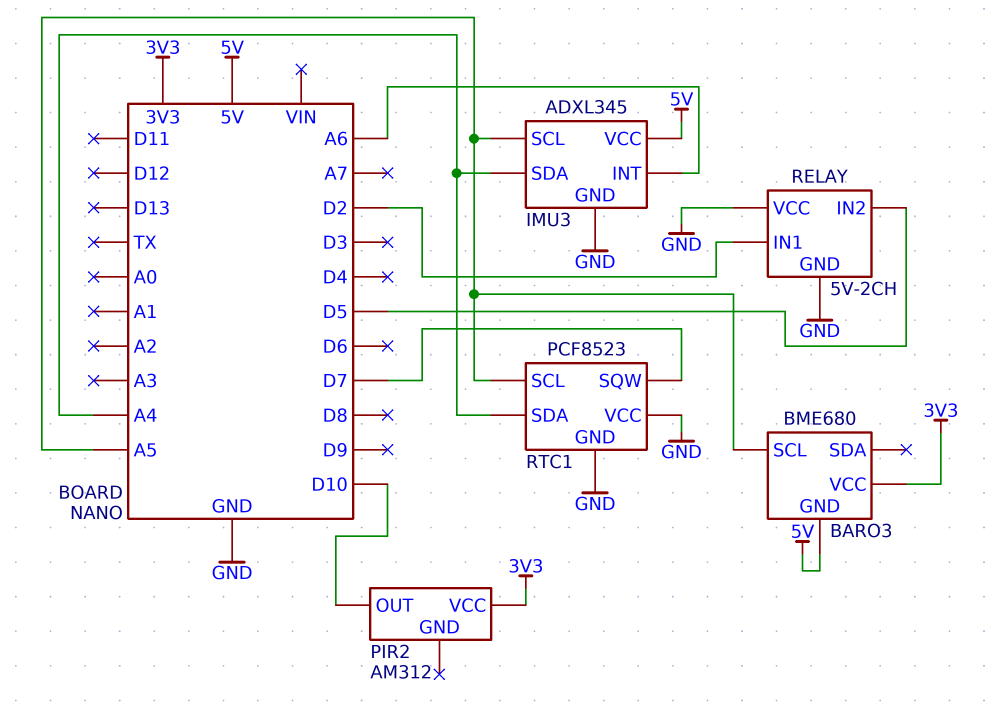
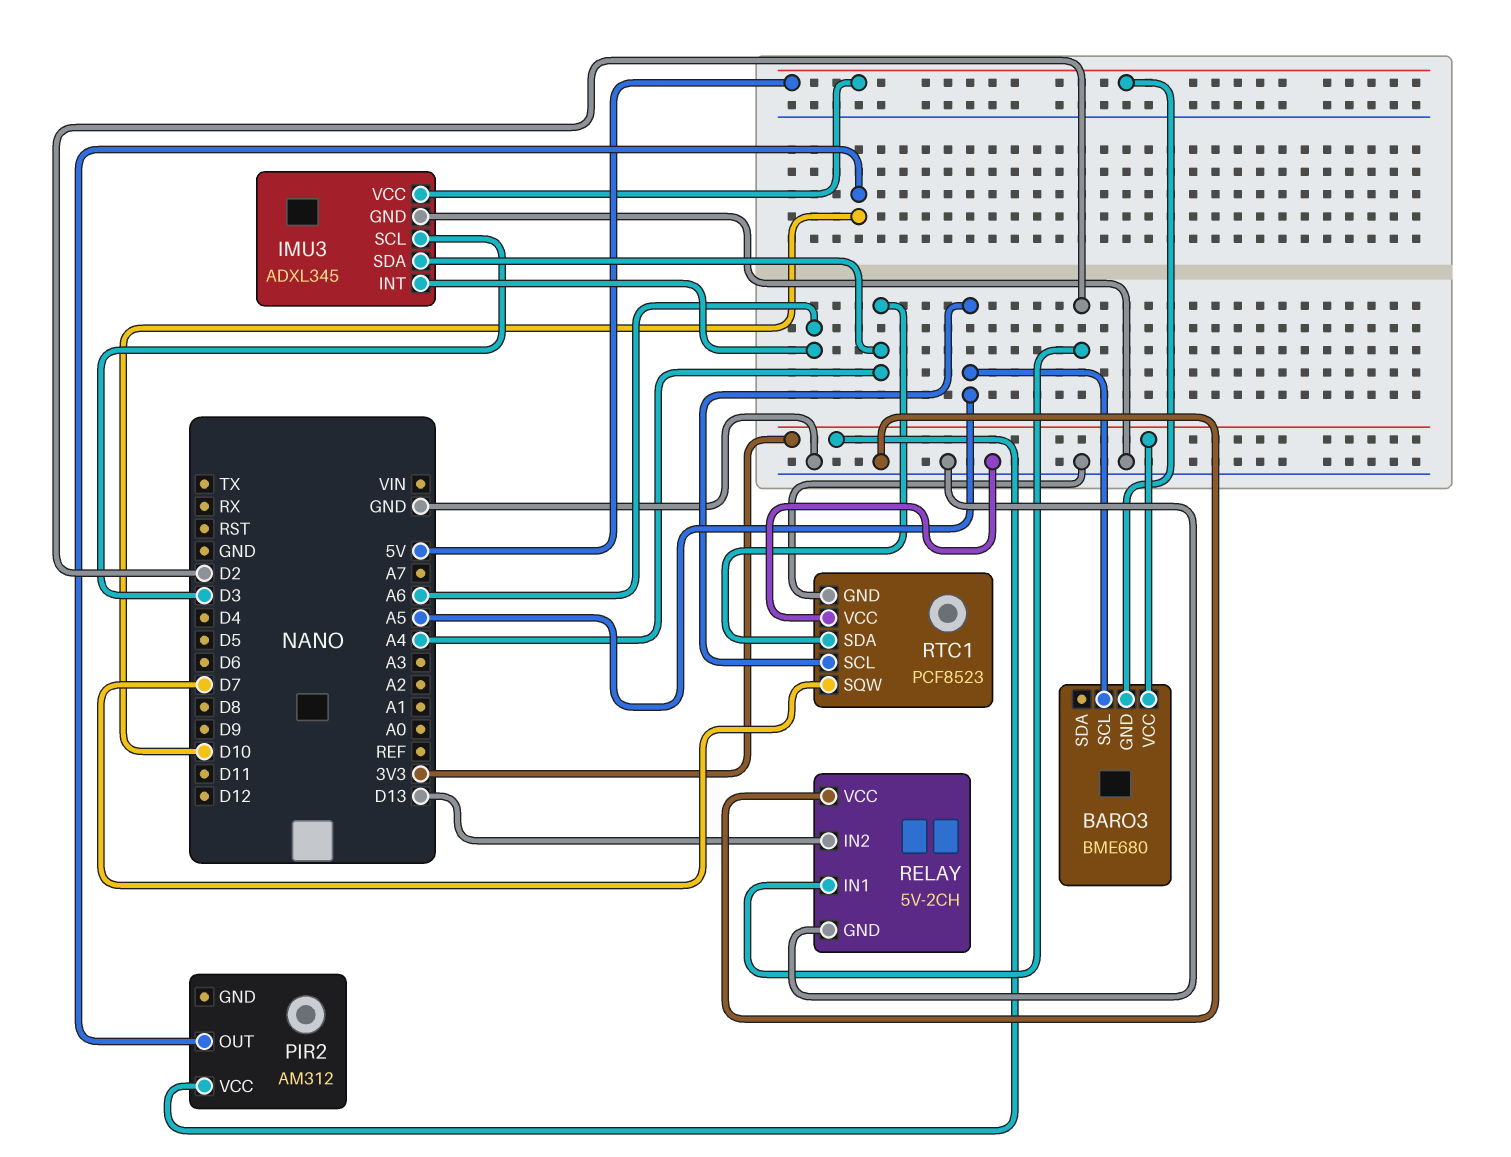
IMU3 pin SCL: A5 -> D3
RELAY pin IN2: D5 -> D13

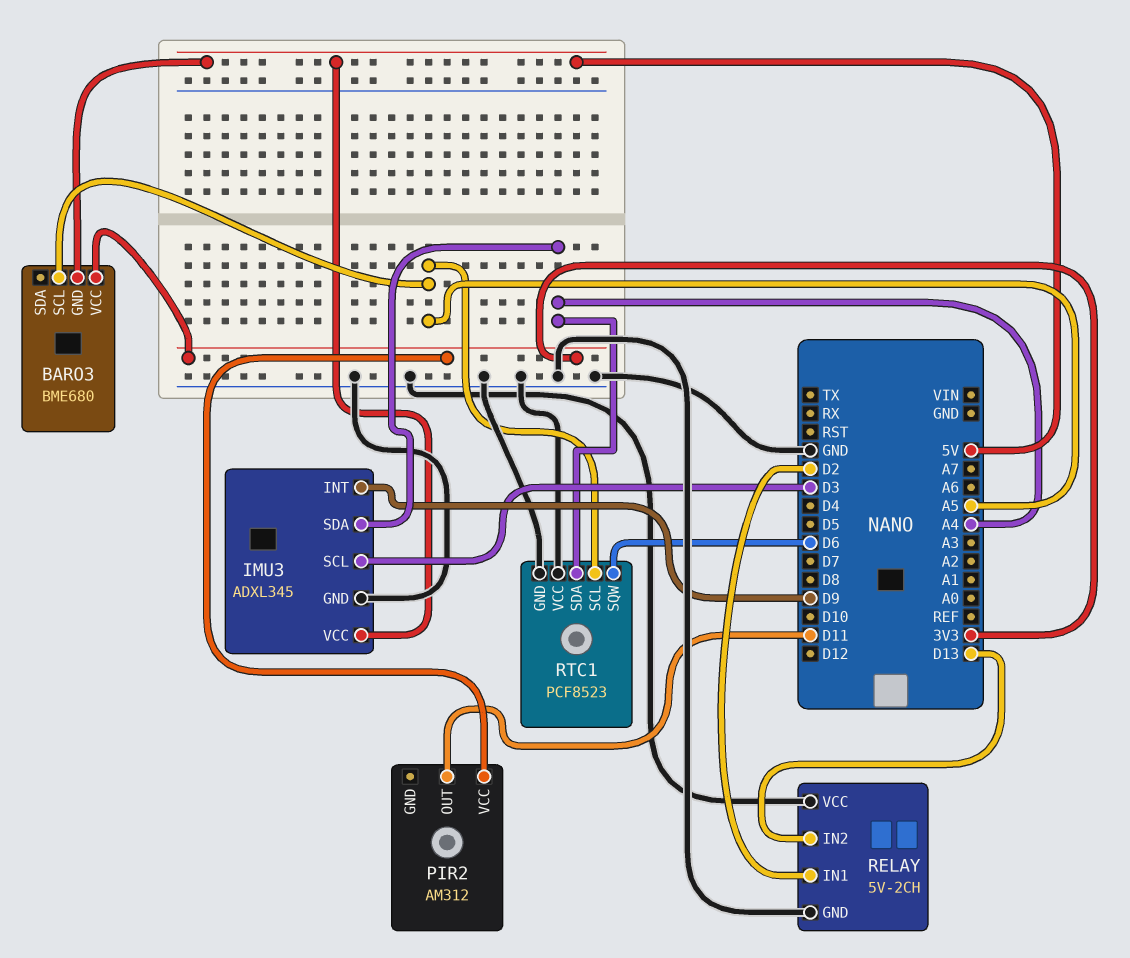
IMU3 pin INT: A6 -> D9
PIR2 pin OUT: D10 -> D11
RTC1 pin SQW: D7 -> D6

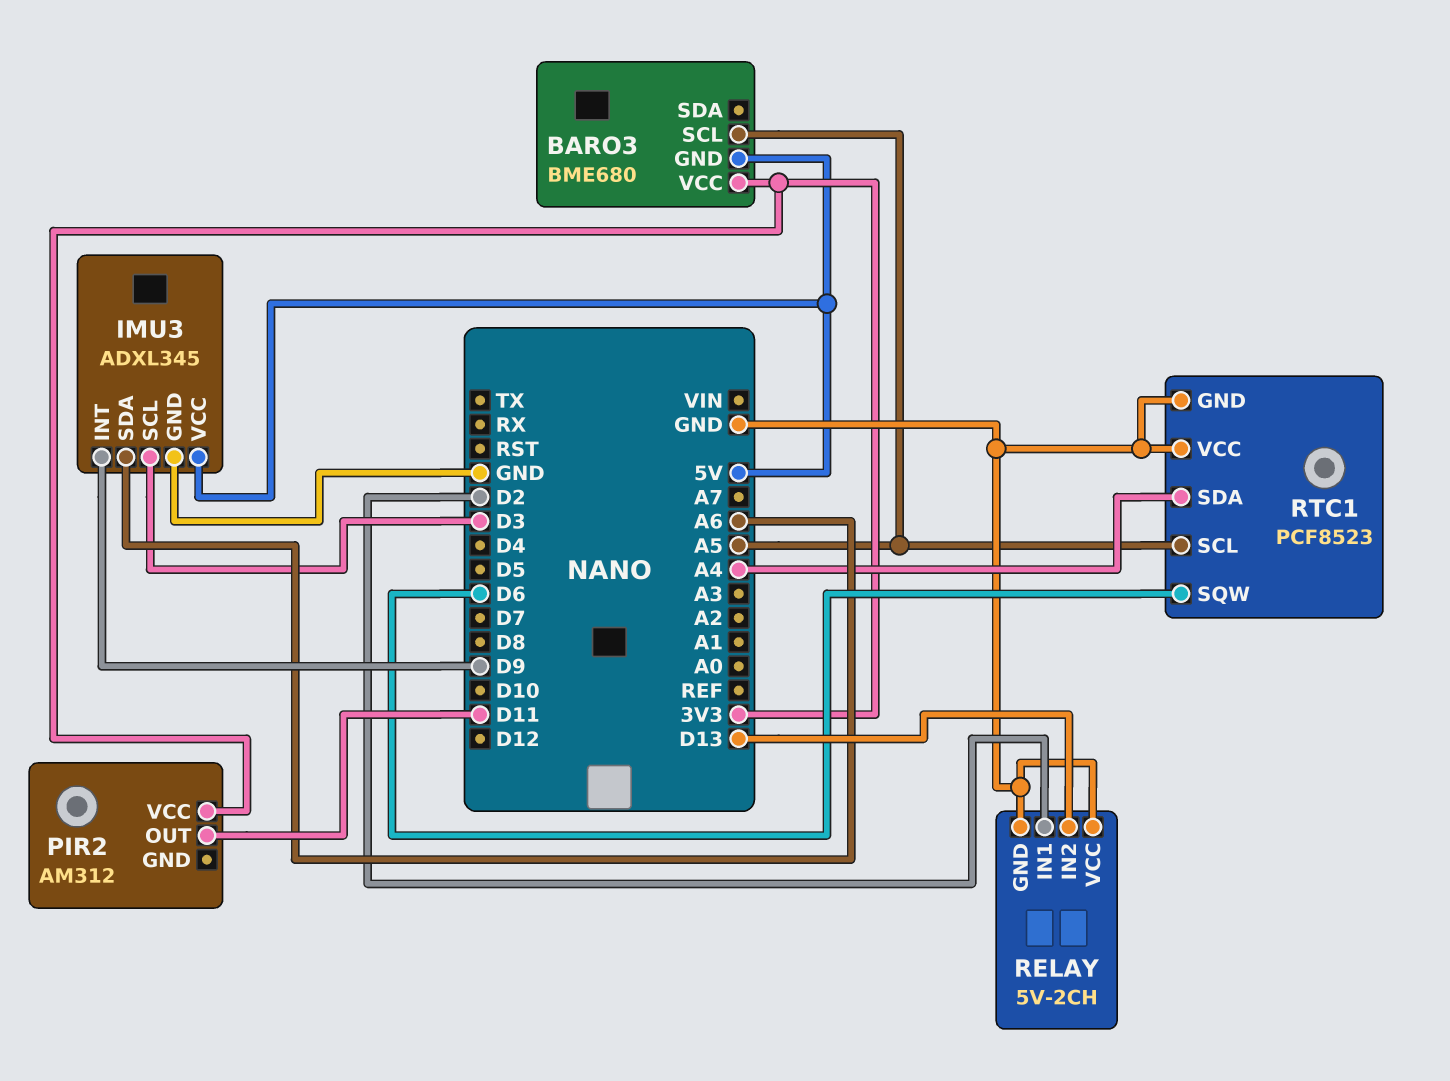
IMU3 pin SDA: A4 -> A6

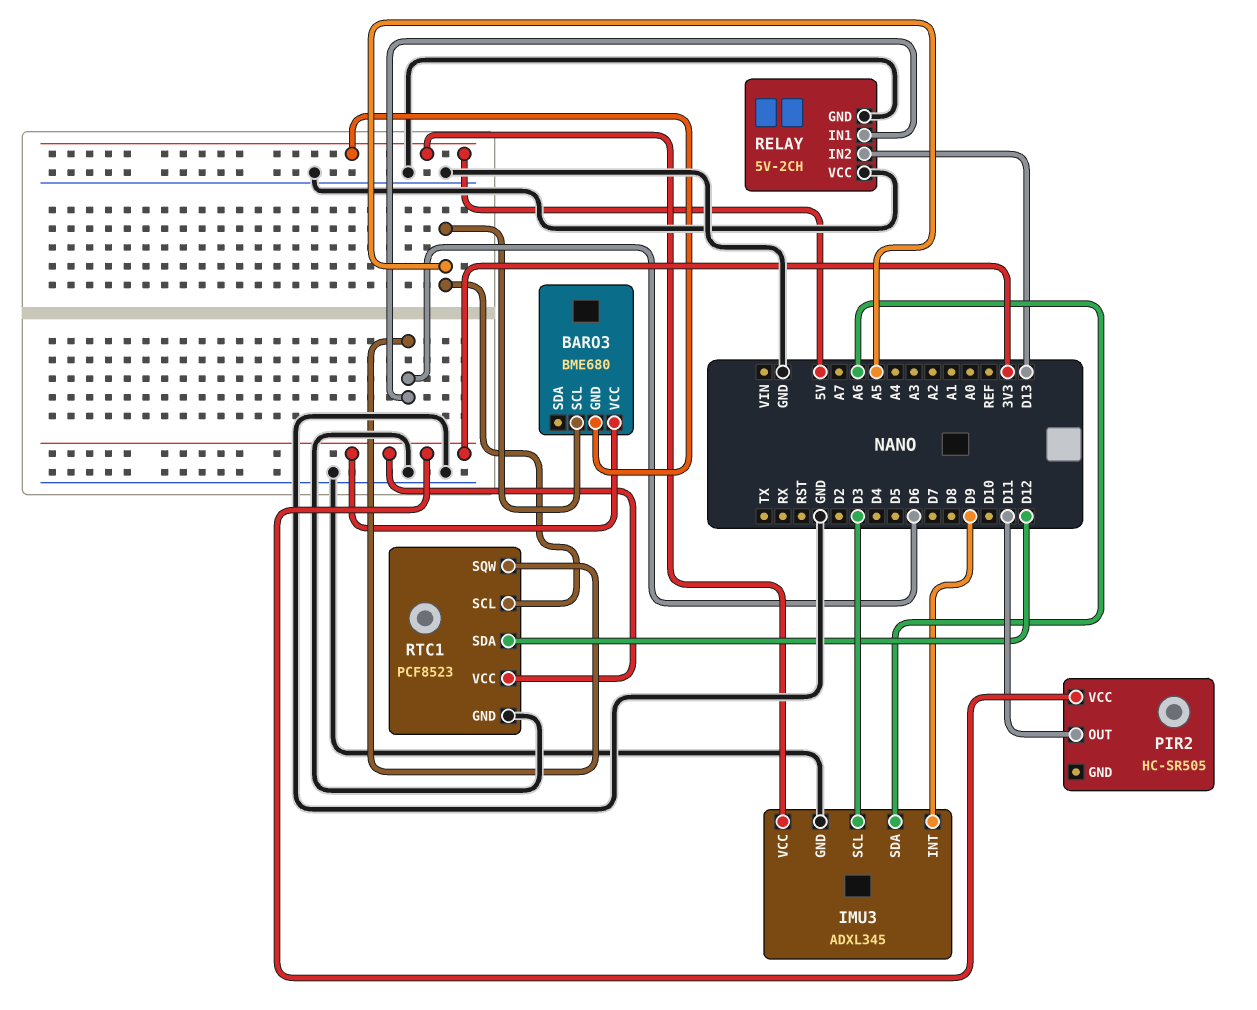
PIR2: AM312 -> HC-SR505
RELAY pin IN1: D2 -> D6
RTC1 pin SDA: A4 -> D12
RTC1 pin VCC: GND -> 3V3

